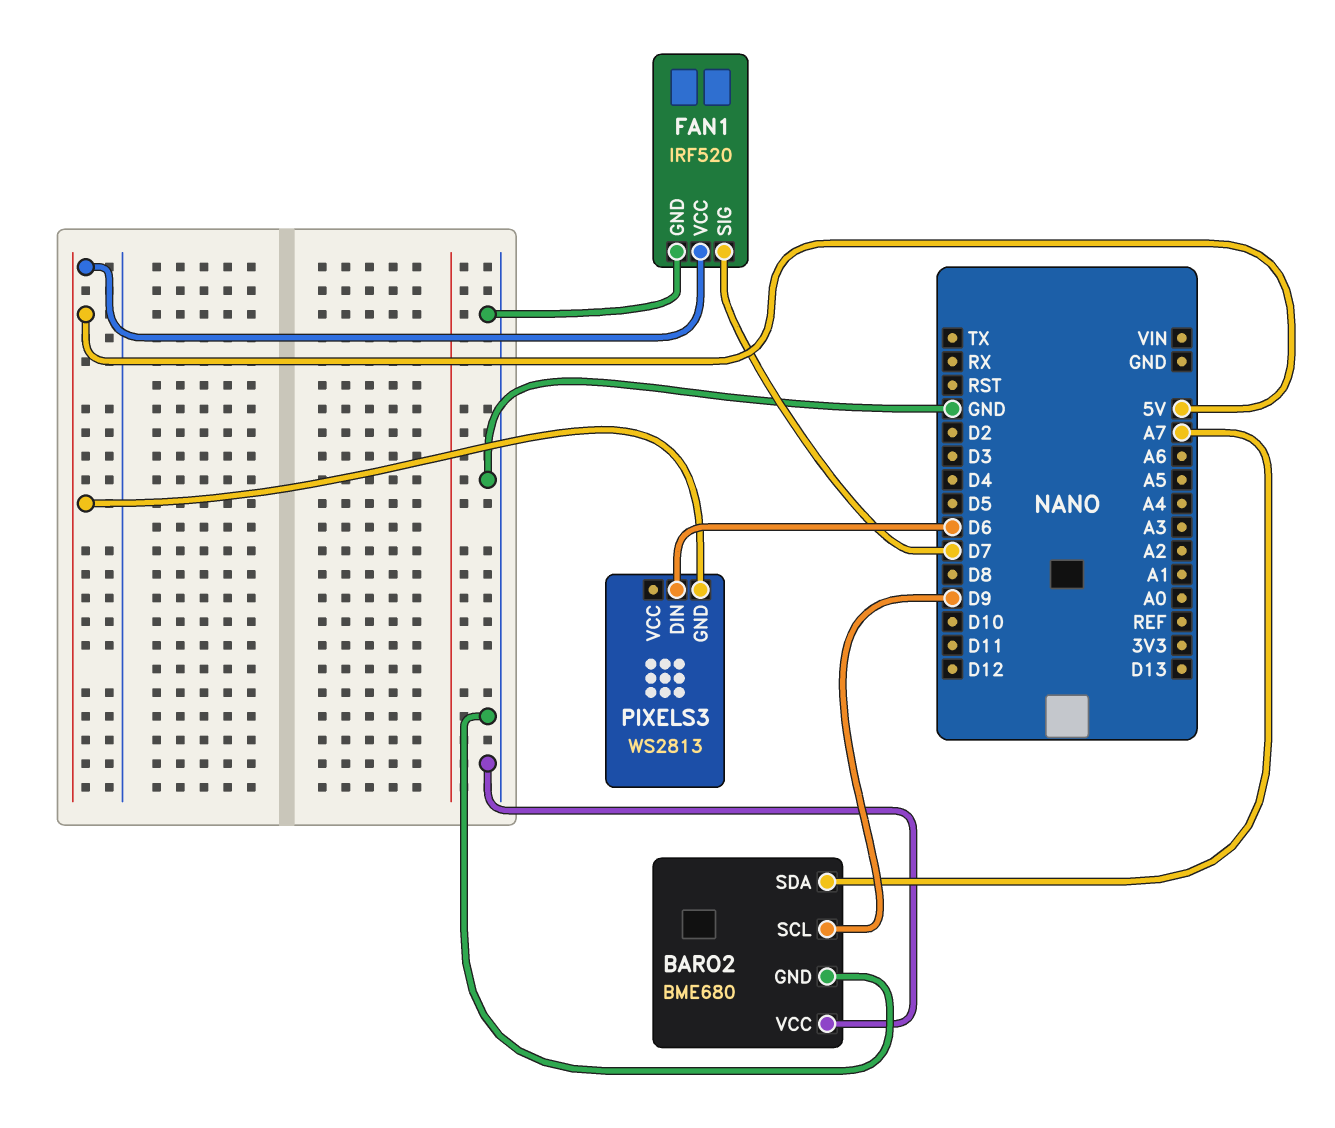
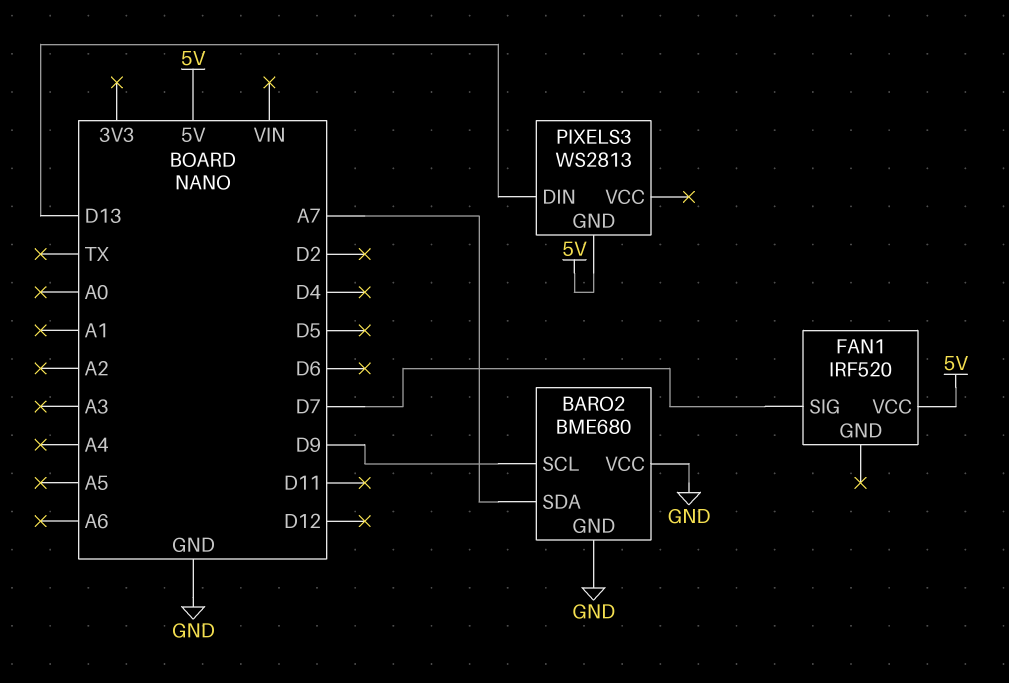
FAN1 pin GND: GND -> none
PIXELS3 pin DIN: D6 -> D13

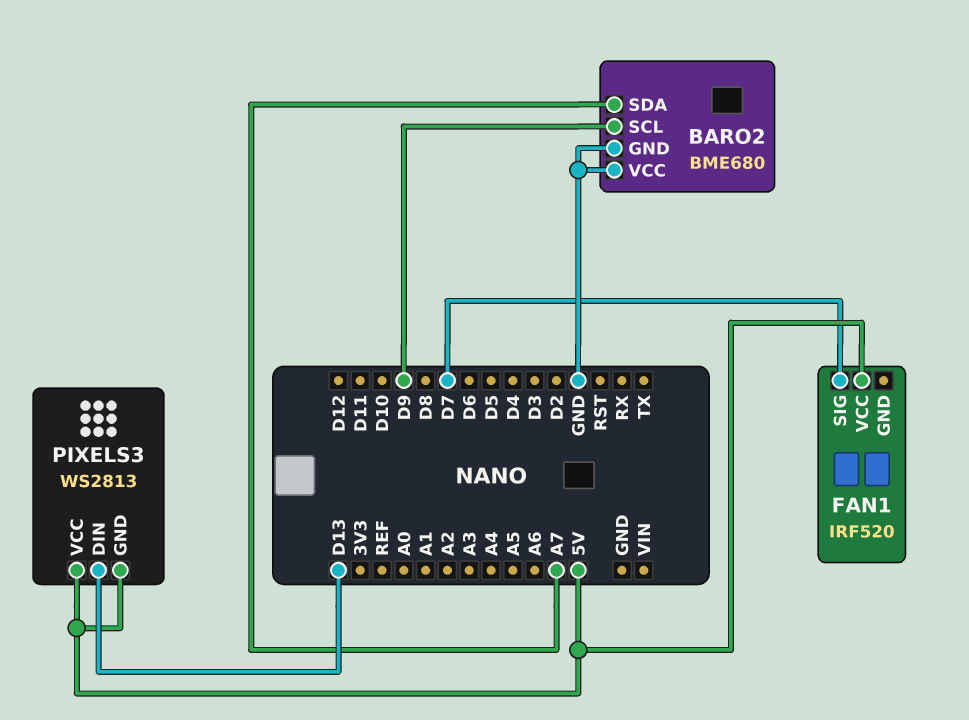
PIXELS3 pin VCC: none -> 5V

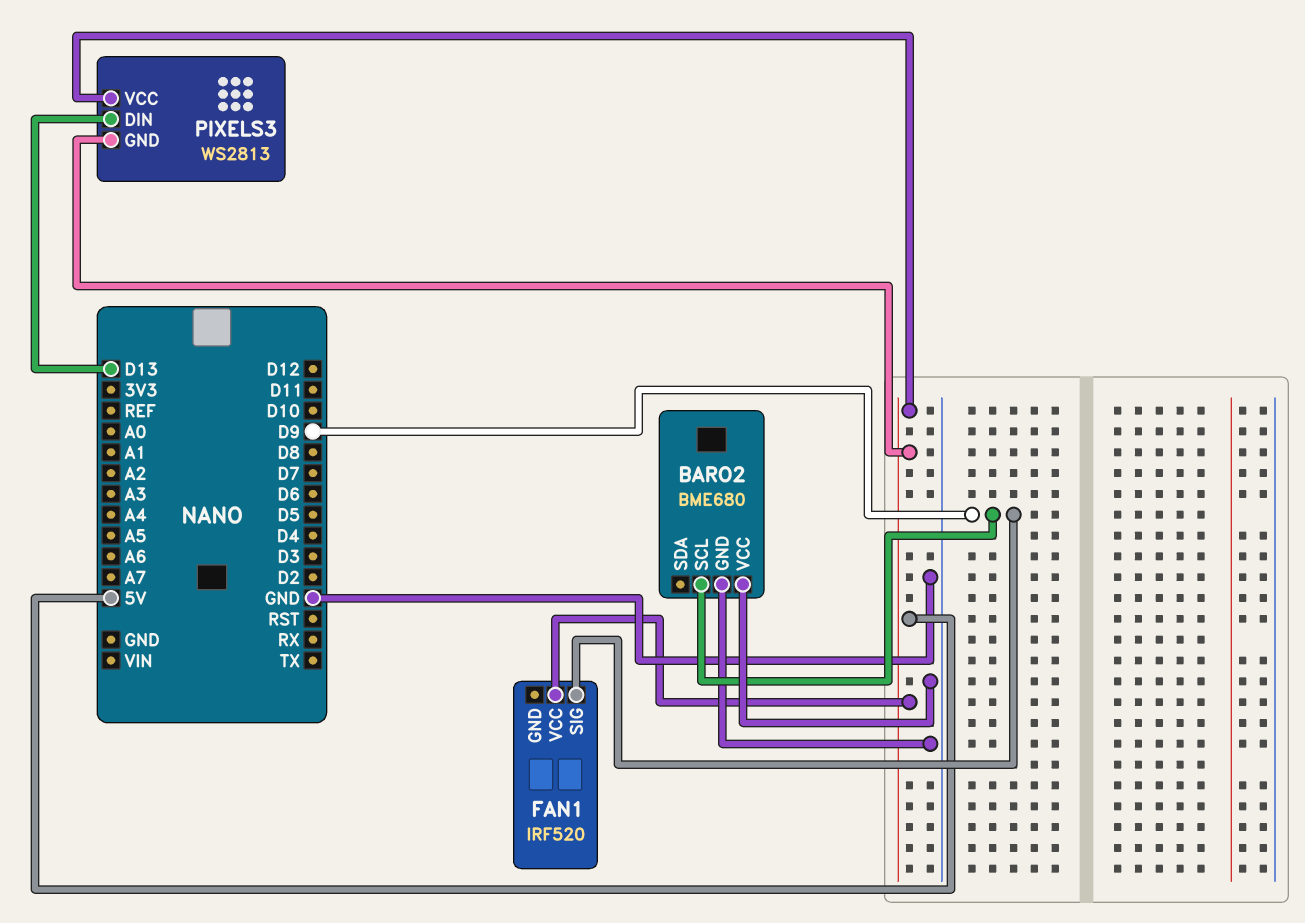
BARO2 pin SDA: A7 -> none
FAN1 pin SIG: D7 -> D9

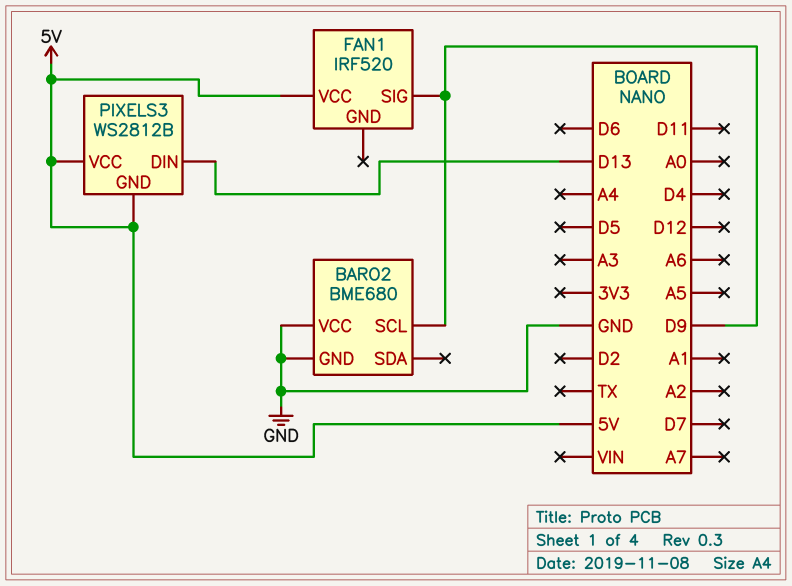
PIXELS3: WS2813 -> WS2812B

